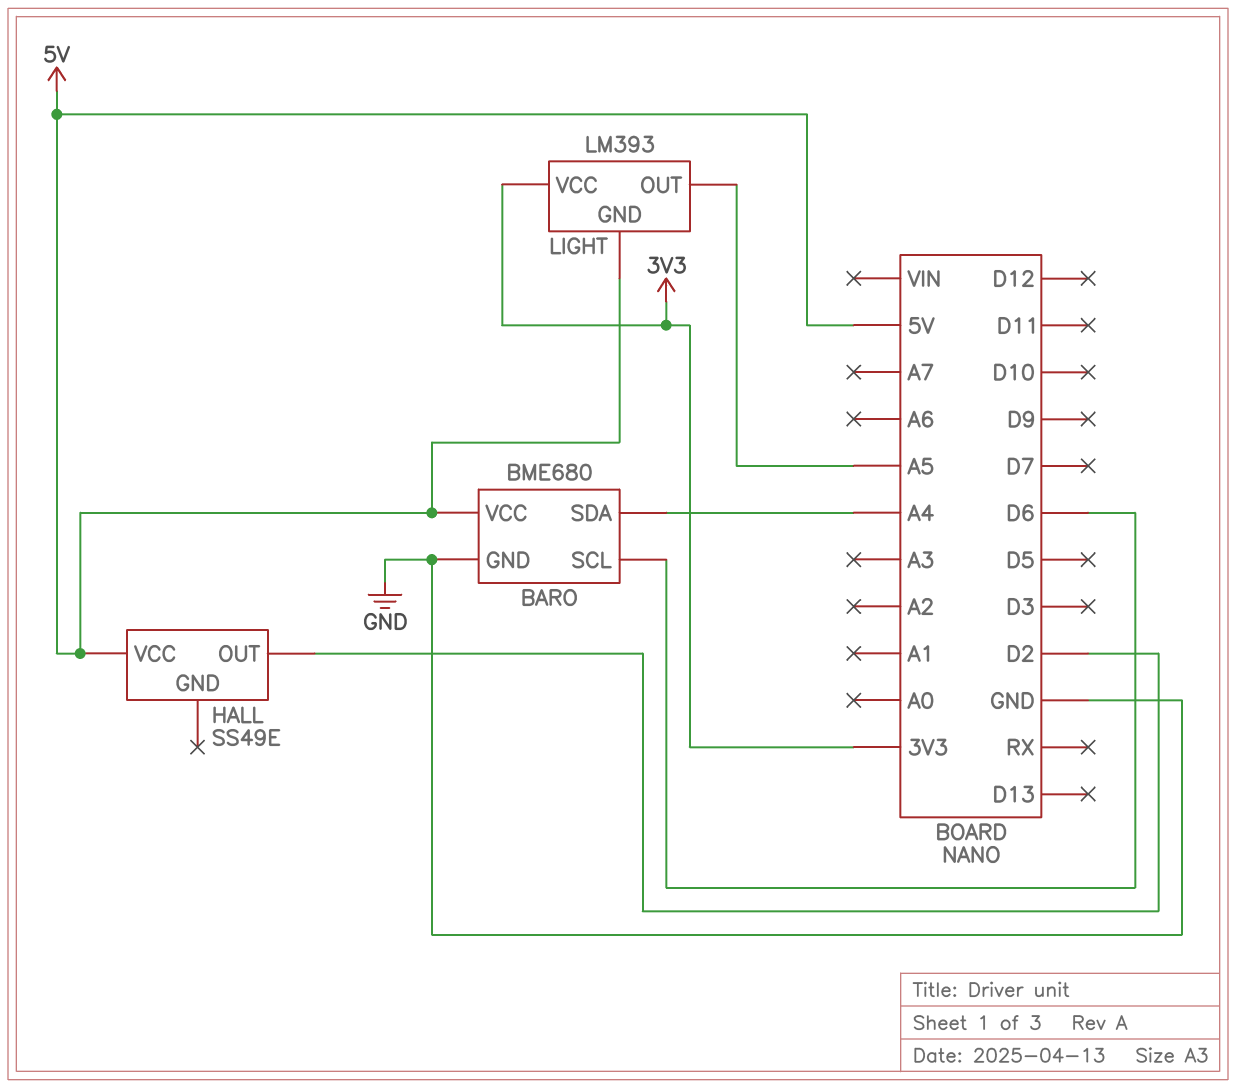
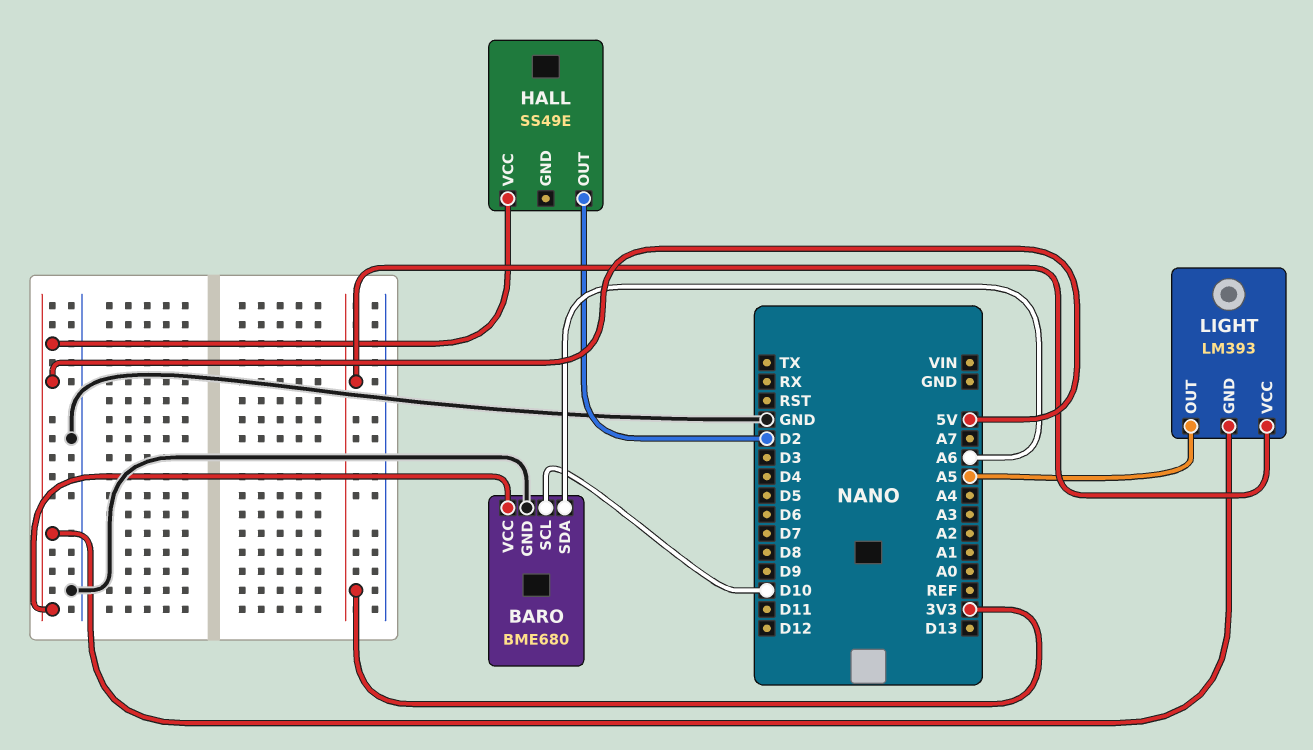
BARO pin SCL: D6 -> D10
BARO pin SDA: A4 -> A6

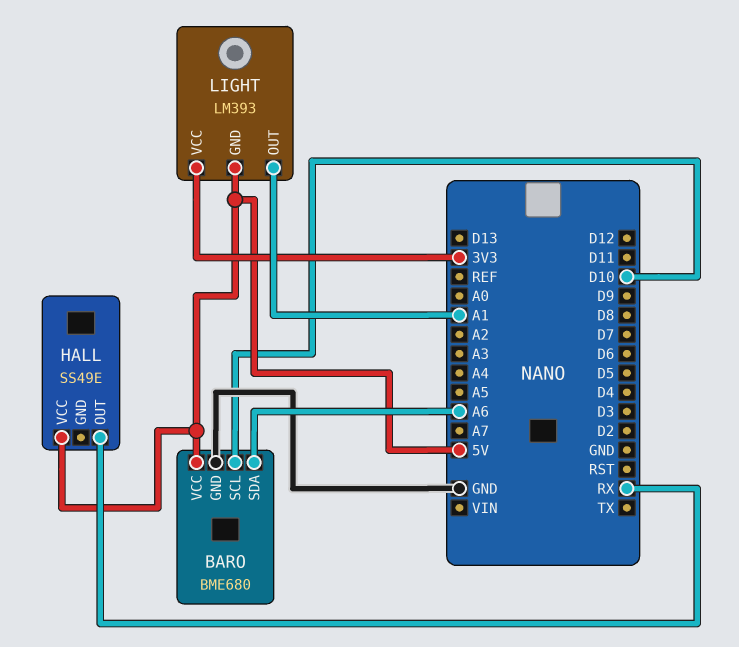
HALL pin OUT: D2 -> RX
LIGHT pin OUT: A5 -> A1

